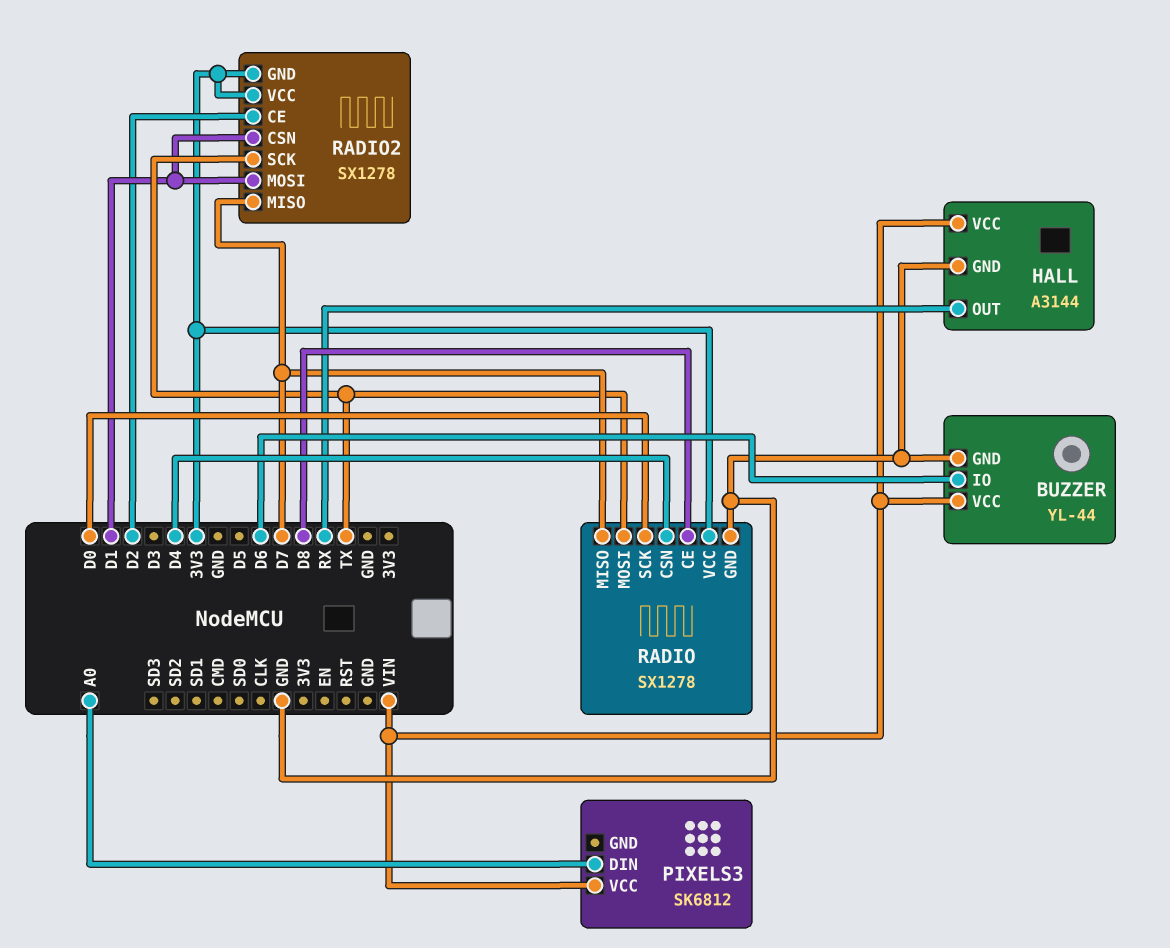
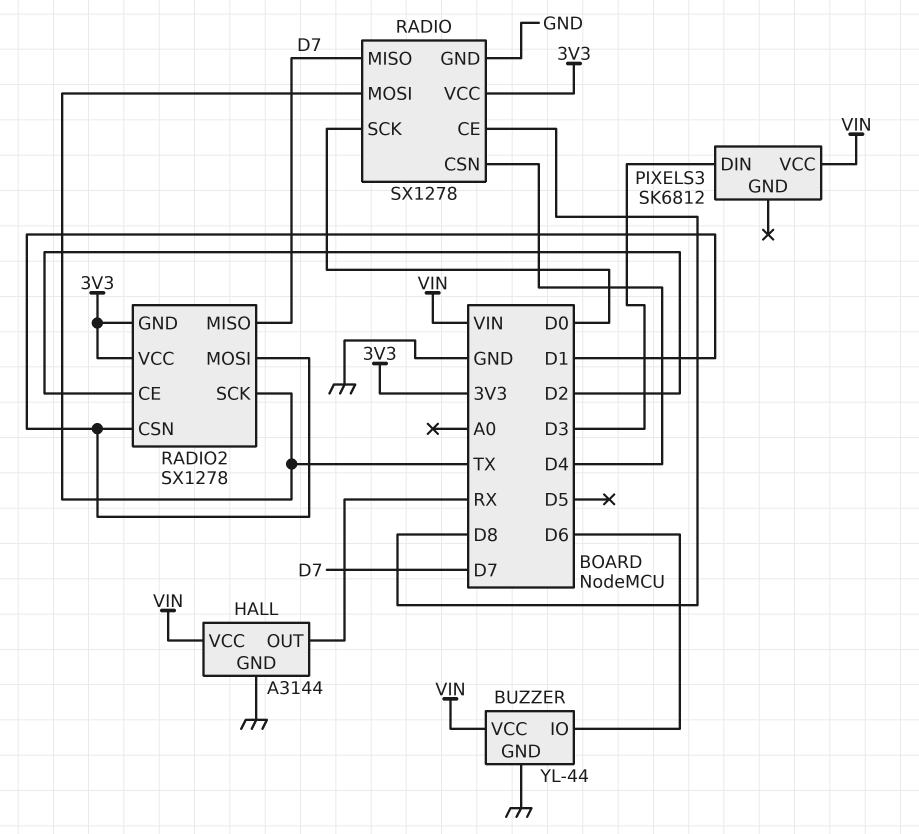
PIXELS3 pin DIN: A0 -> D3

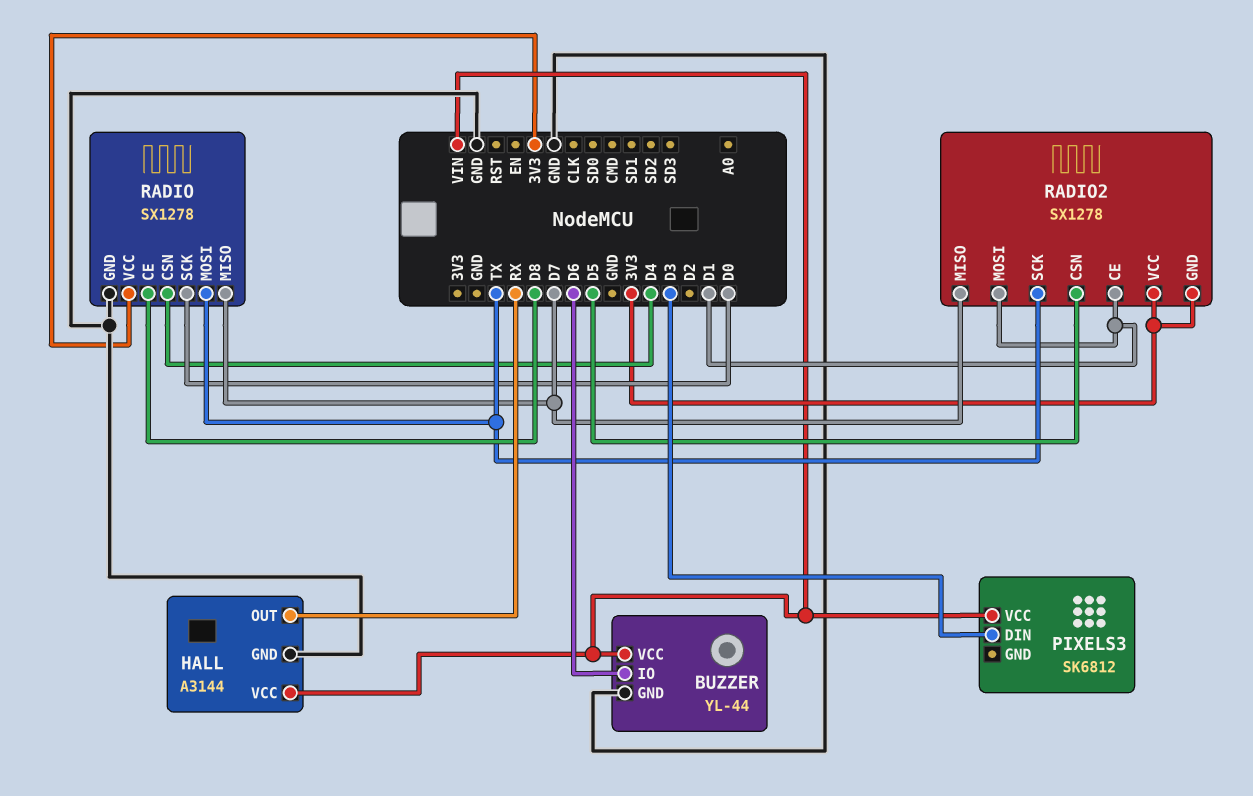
RADIO2 pin CE: D2 -> D1
RADIO2 pin CSN: D1 -> D5

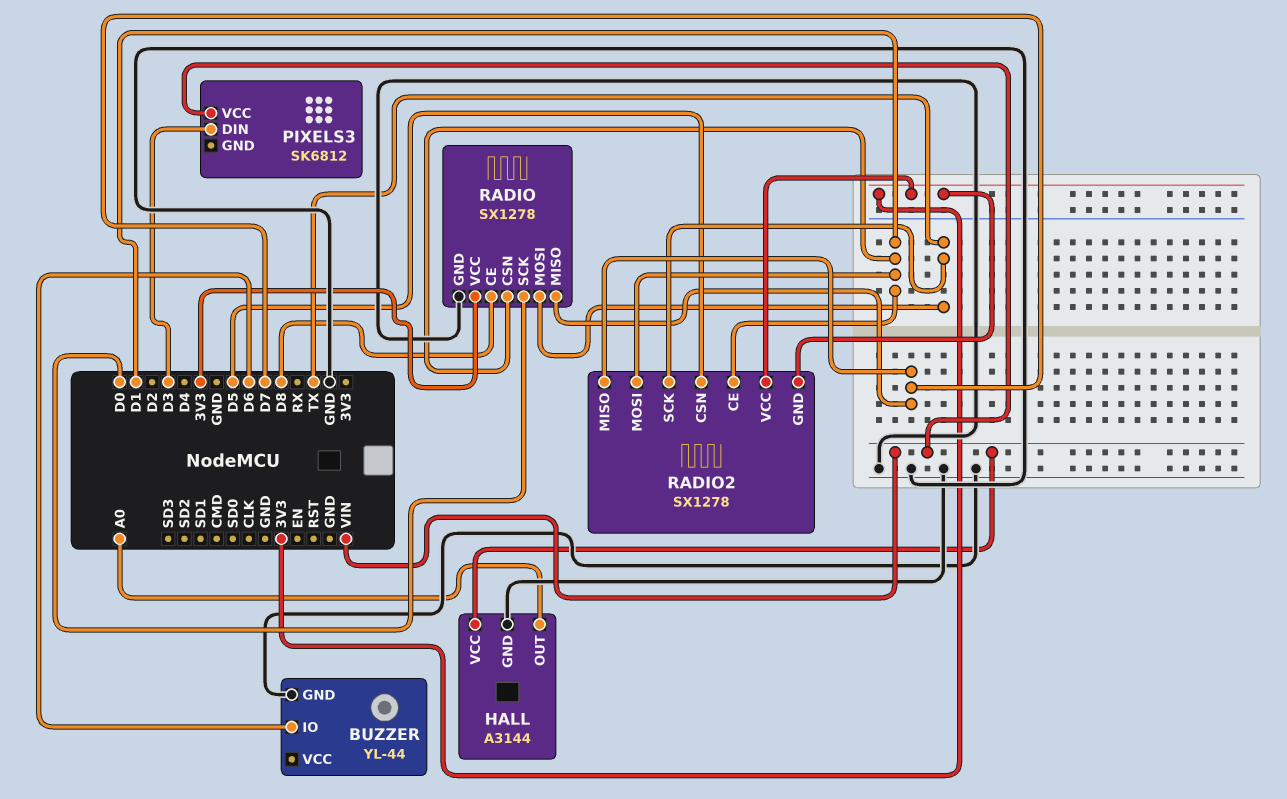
BUZZER pin VCC: VIN -> none
HALL pin OUT: RX -> A0
RADIO pin CSN: D4 -> D1

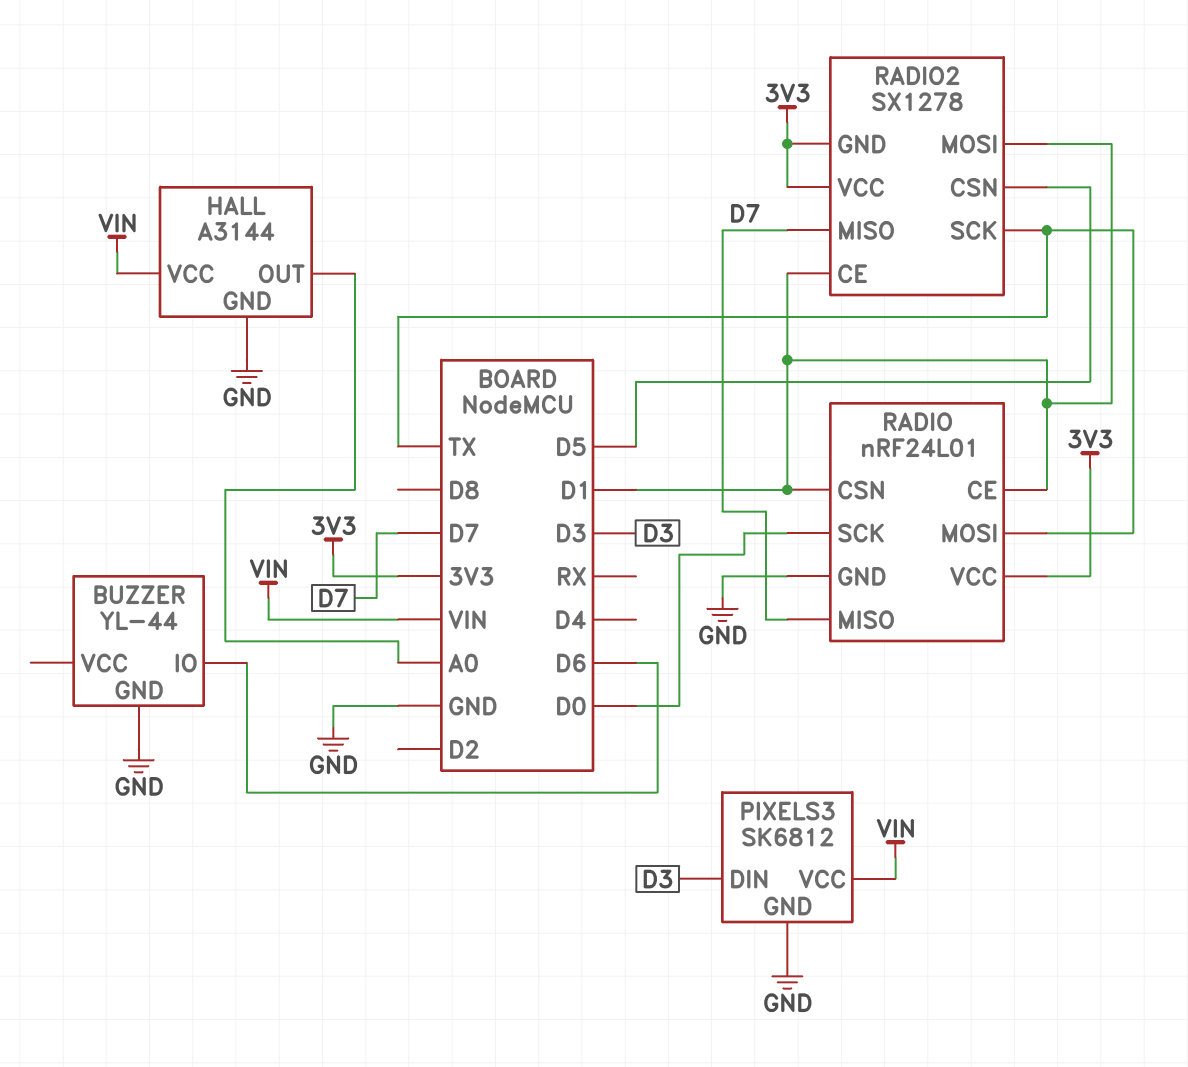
PIXELS3 pin GND: none -> GND
RADIO: SX1278 -> nRF24L01
RADIO pin CE: D8 -> D1

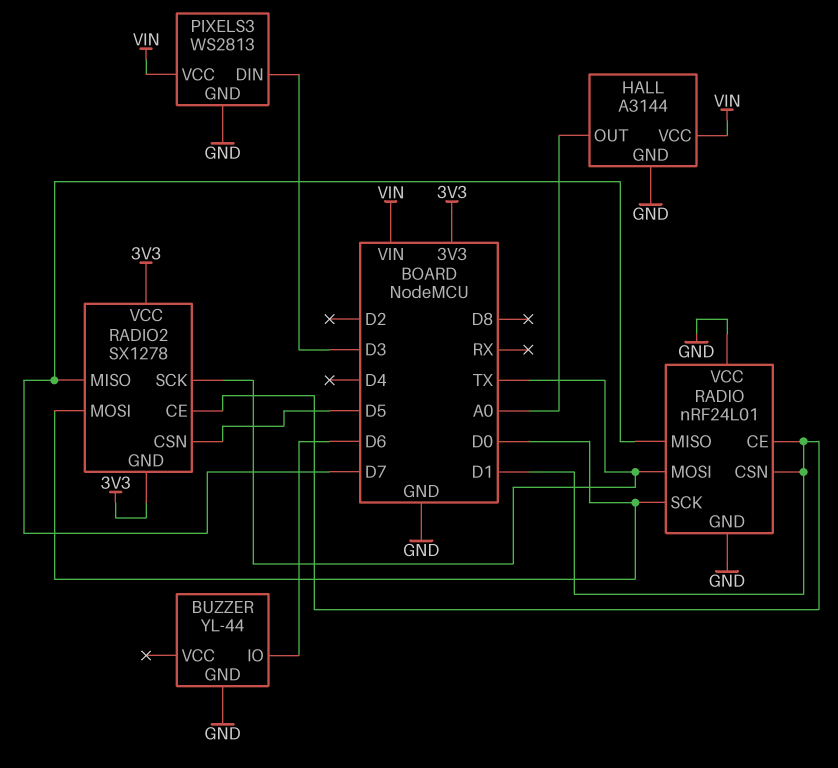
PIXELS3: SK6812 -> WS2813
RADIO pin VCC: 3V3 -> GND
RADIO2 pin MOSI: D1 -> D0

